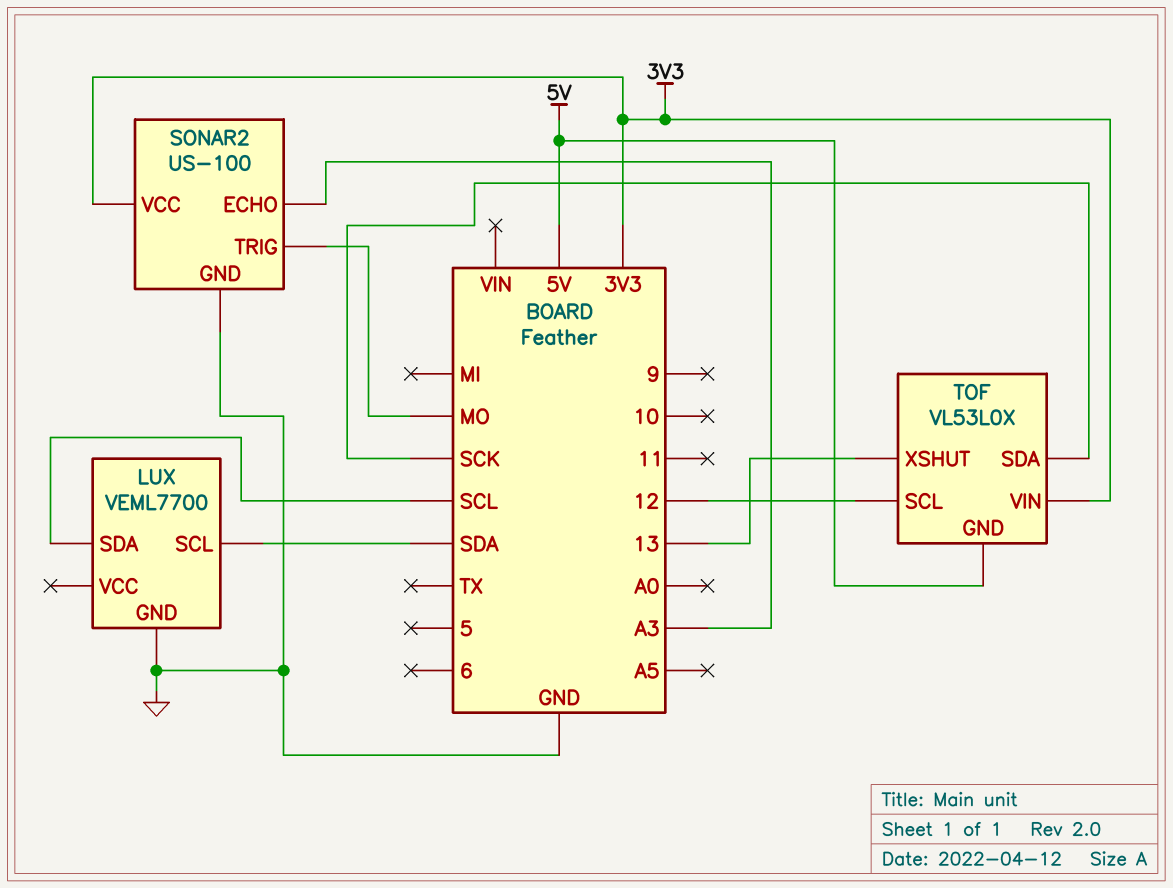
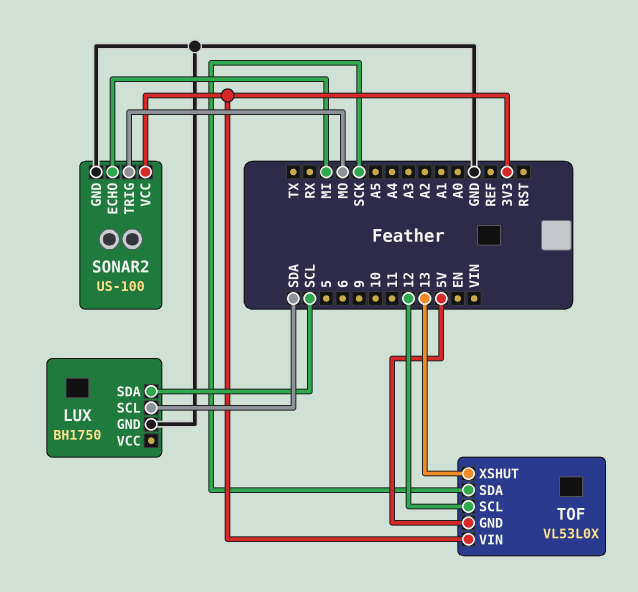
LUX: VEML7700 -> BH1750
SONAR2 pin ECHO: A3 -> MI

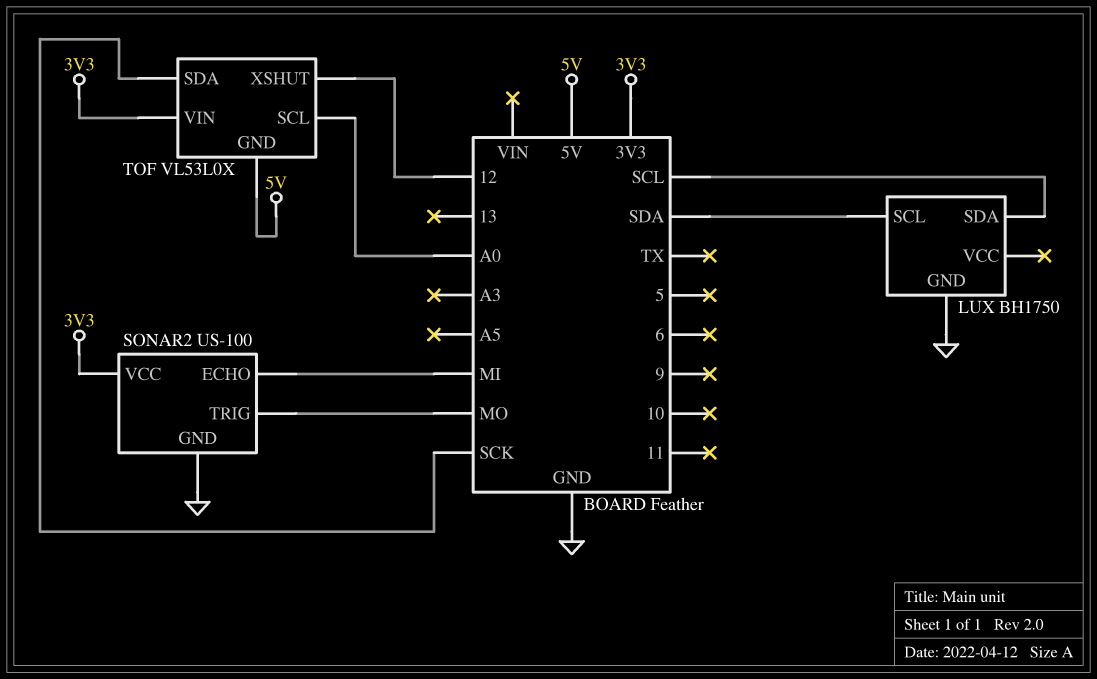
TOF pin SCL: 12 -> A0
TOF pin XSHUT: 13 -> 12

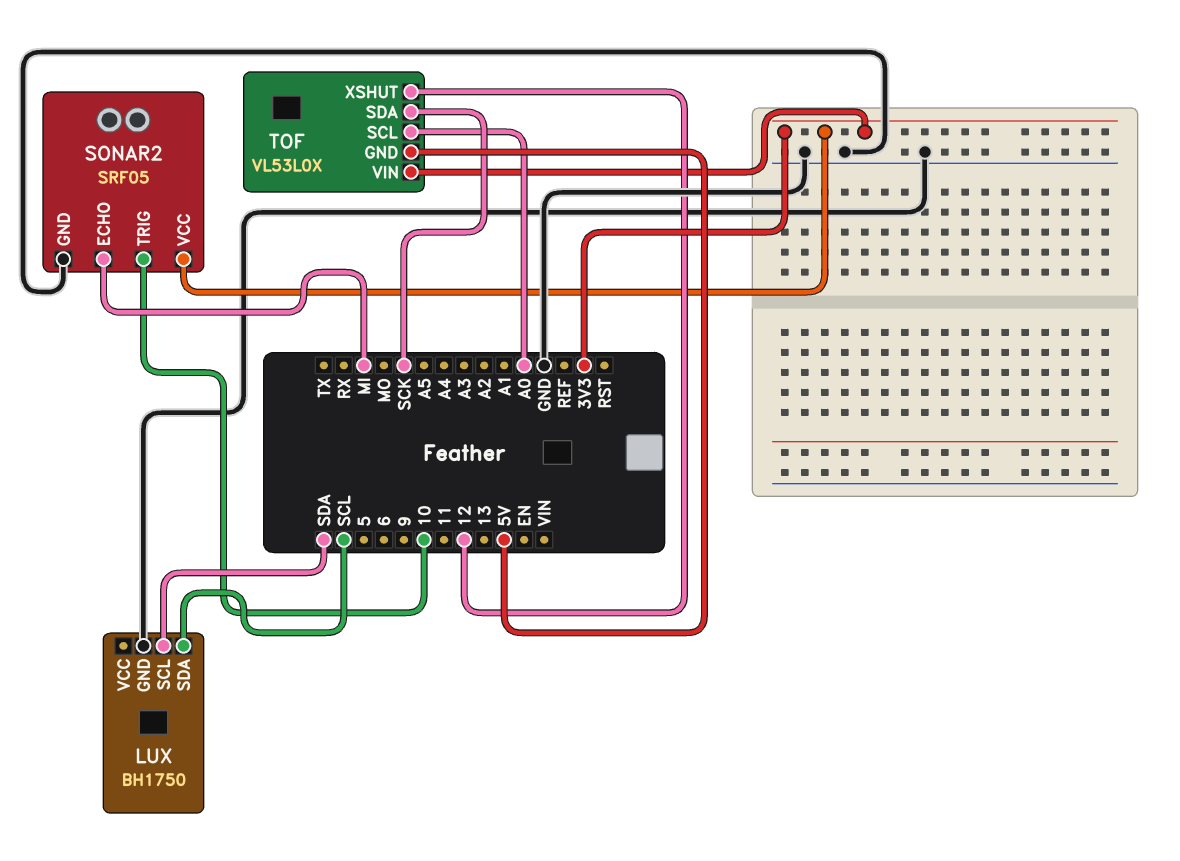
SONAR2: US-100 -> SRF05
SONAR2 pin TRIG: MO -> 10

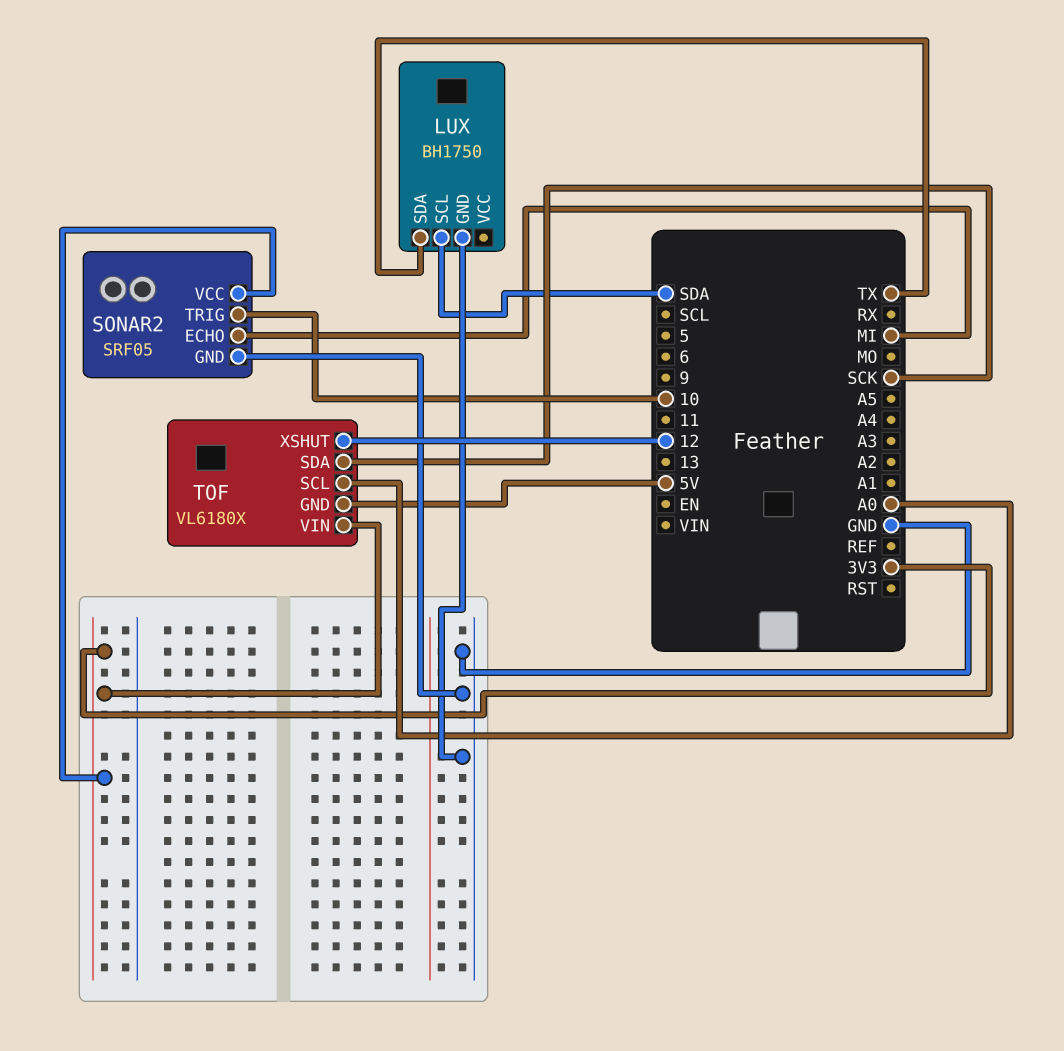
LUX pin SDA: SCL -> TX
TOF: VL53L0X -> VL6180X

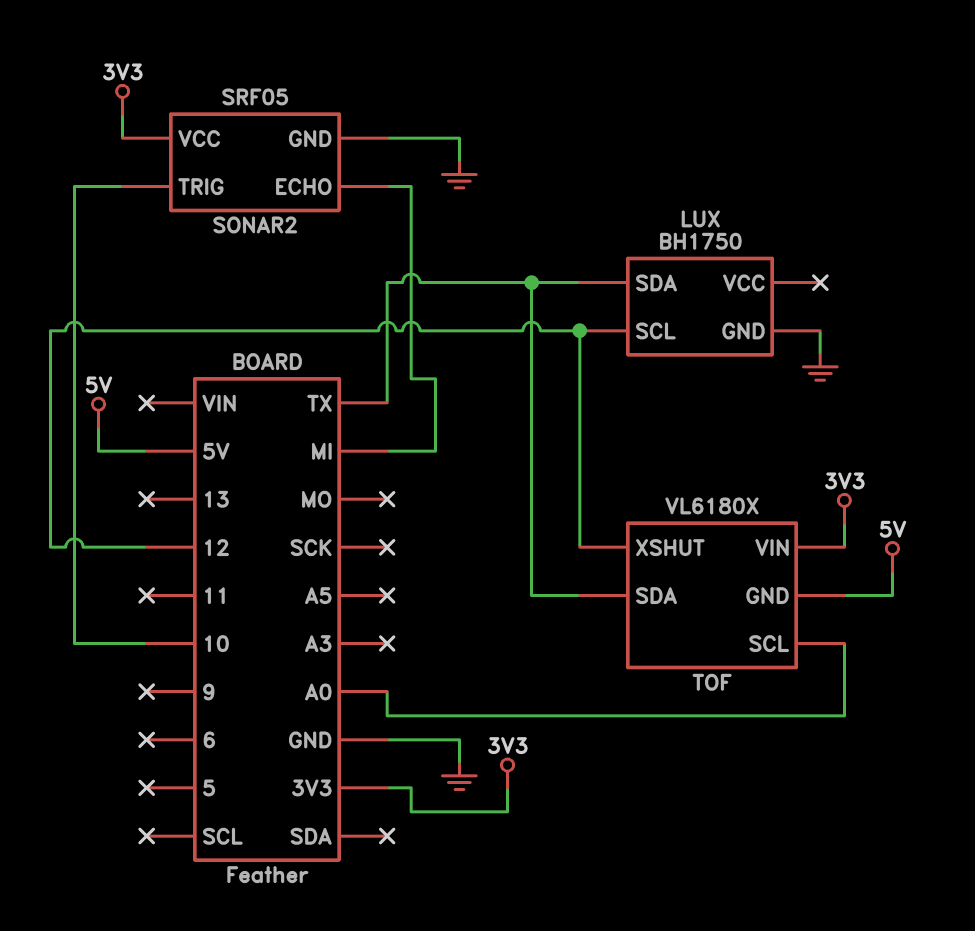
LUX pin SCL: SDA -> 12
TOF pin SDA: SCK -> TX

